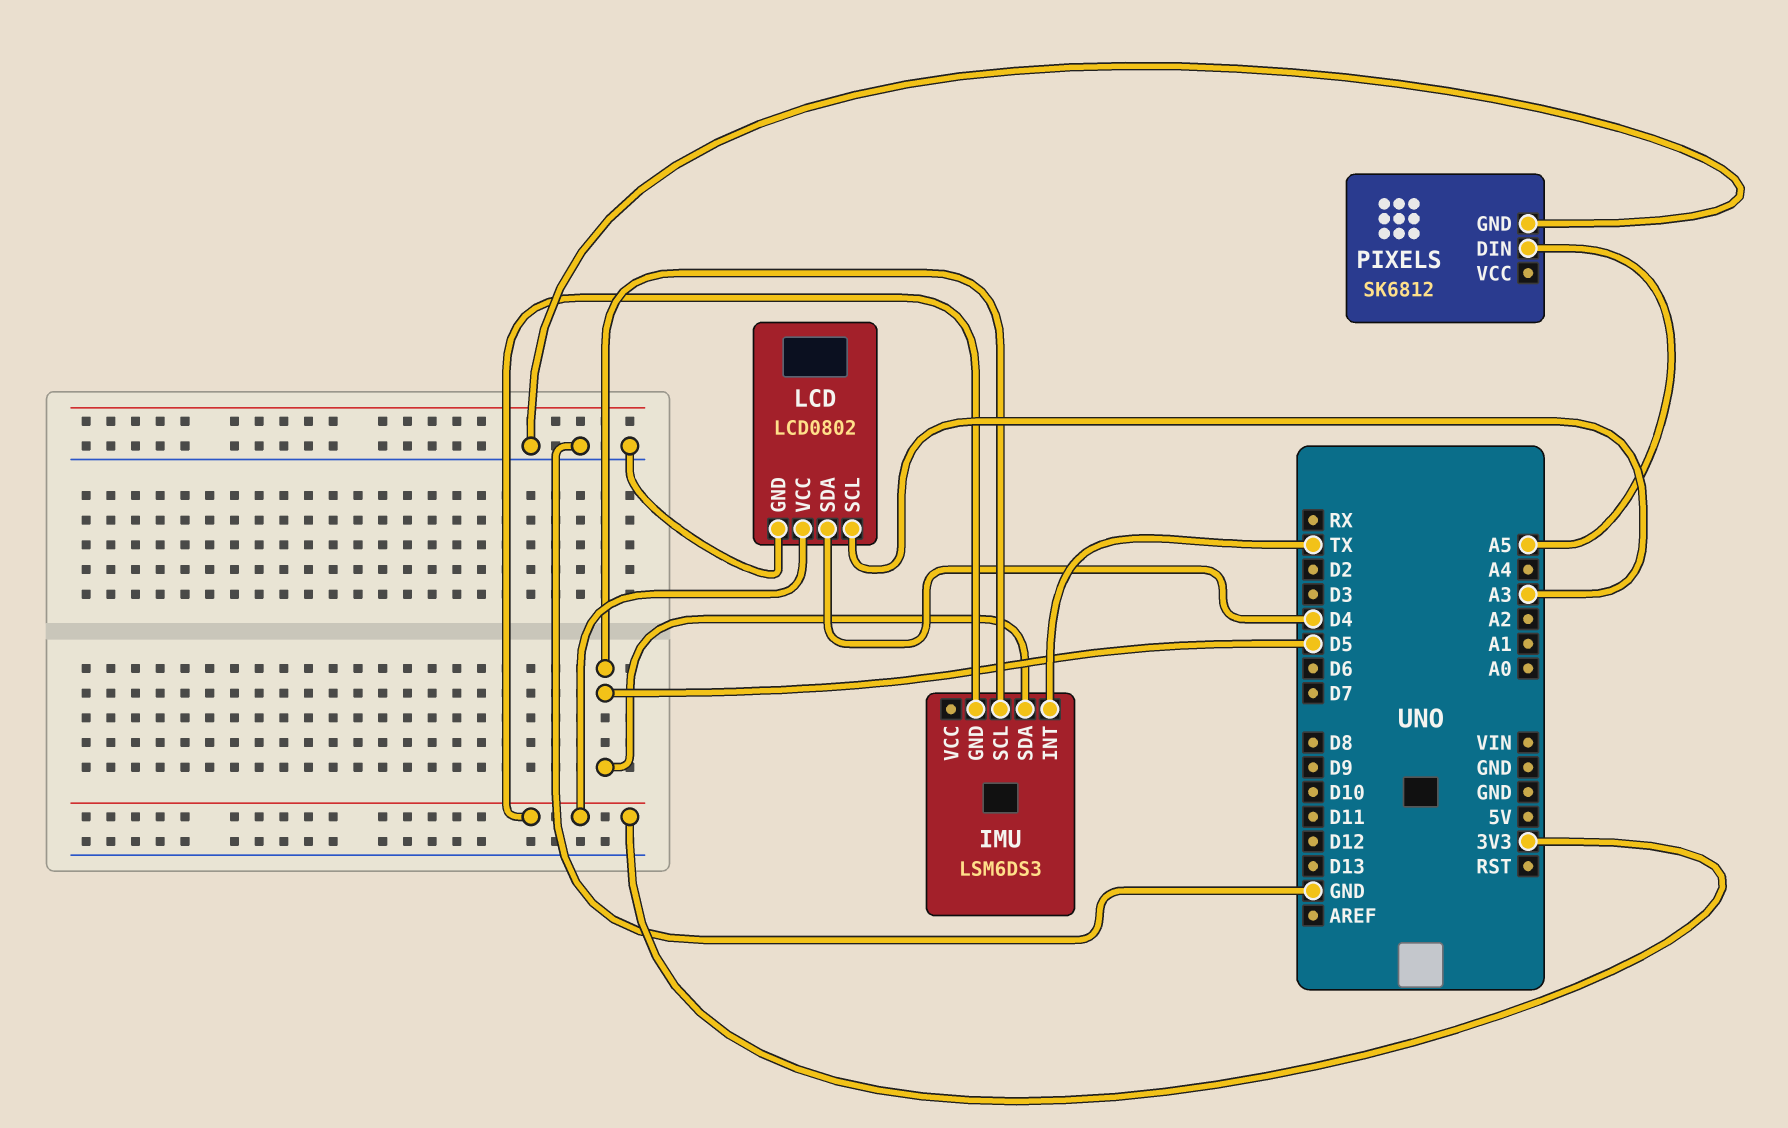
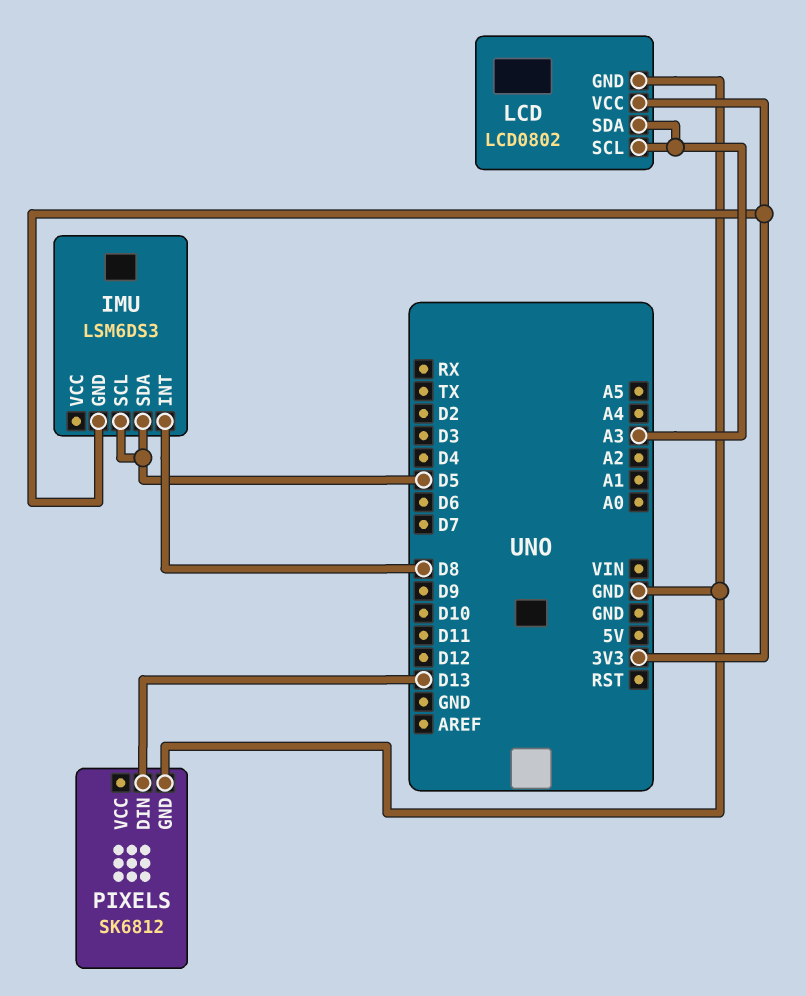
IMU pin INT: TX -> D8
LCD pin SDA: D4 -> A3
PIXELS pin DIN: A5 -> D13

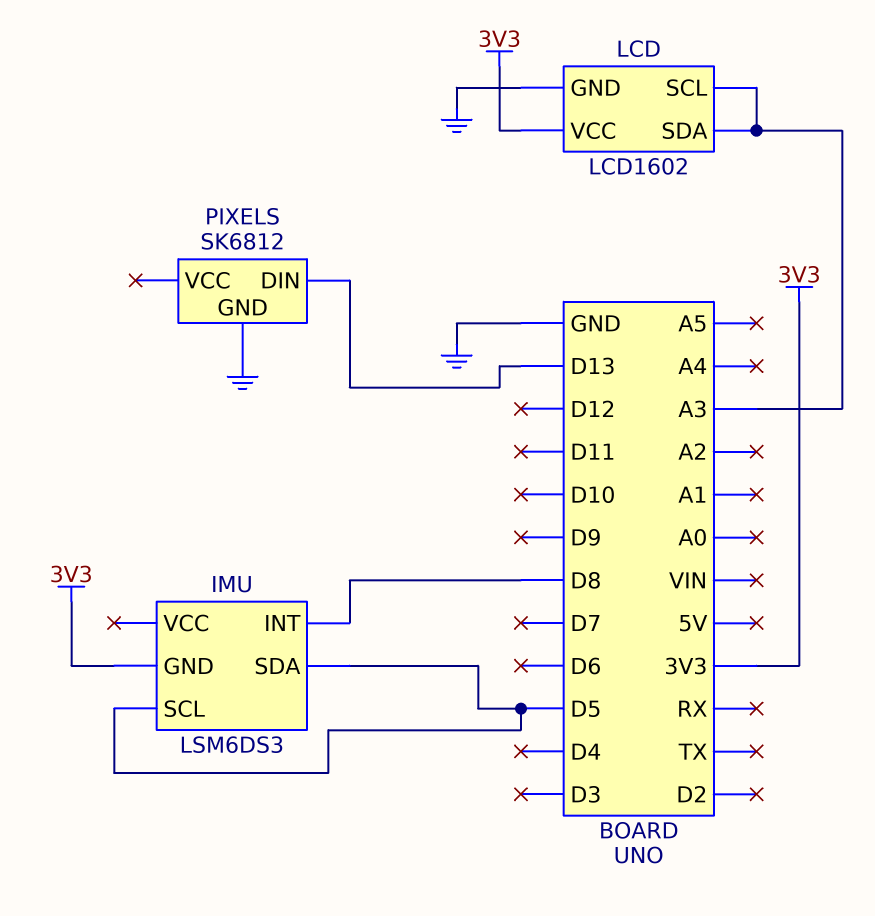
LCD: LCD0802 -> LCD1602

